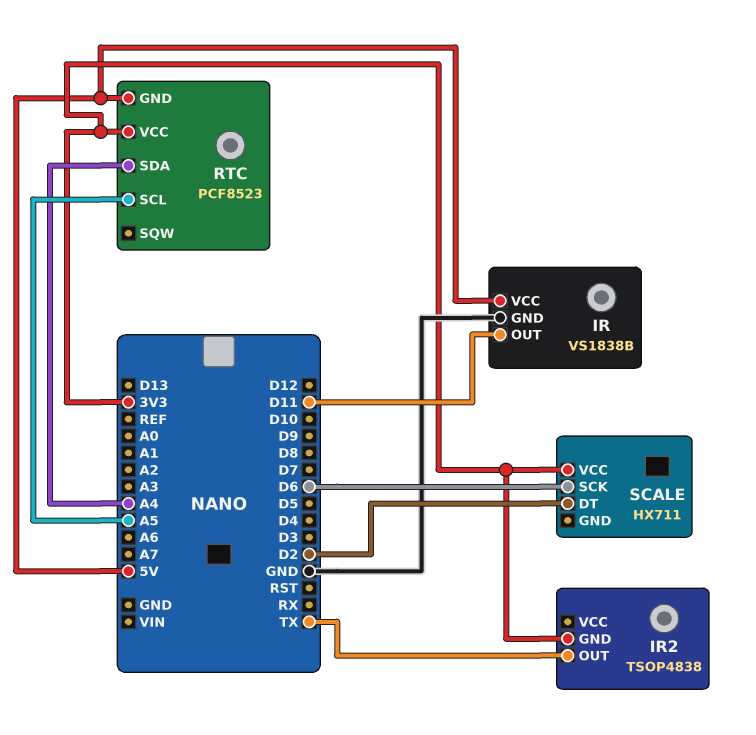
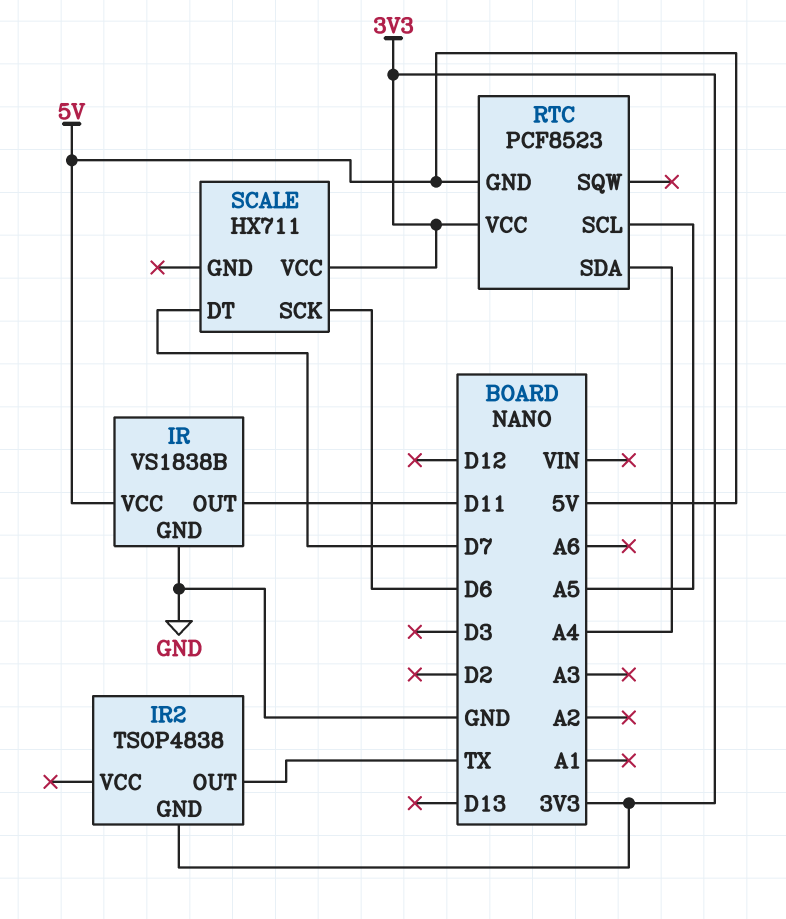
SCALE pin DT: D2 -> D7

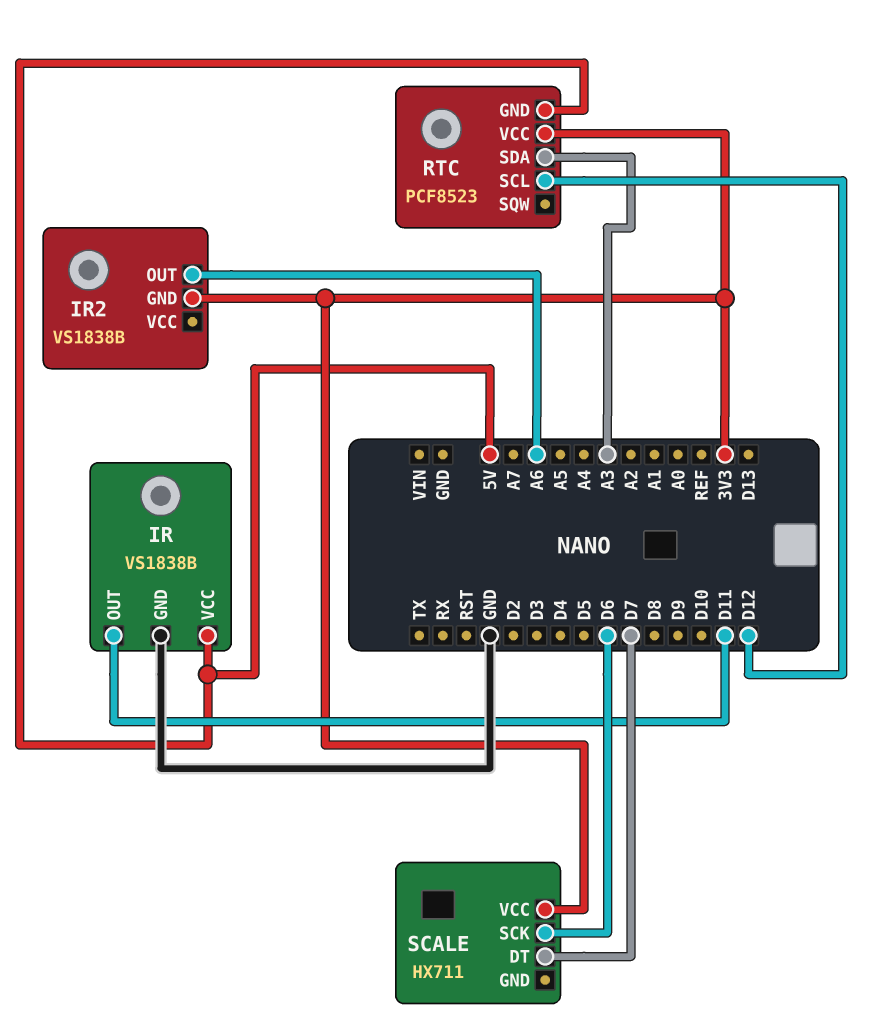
IR2: TSOP4838 -> VS1838B
IR2 pin OUT: TX -> A6
RTC pin SCL: A5 -> D12
RTC pin SDA: A4 -> A3

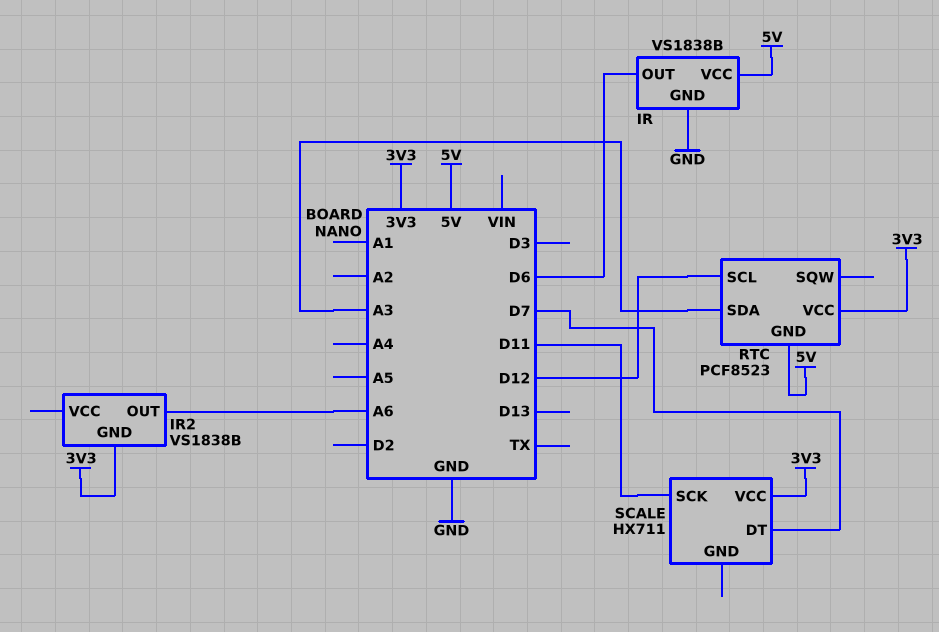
IR pin OUT: D11 -> D6
SCALE pin SCK: D6 -> D11

